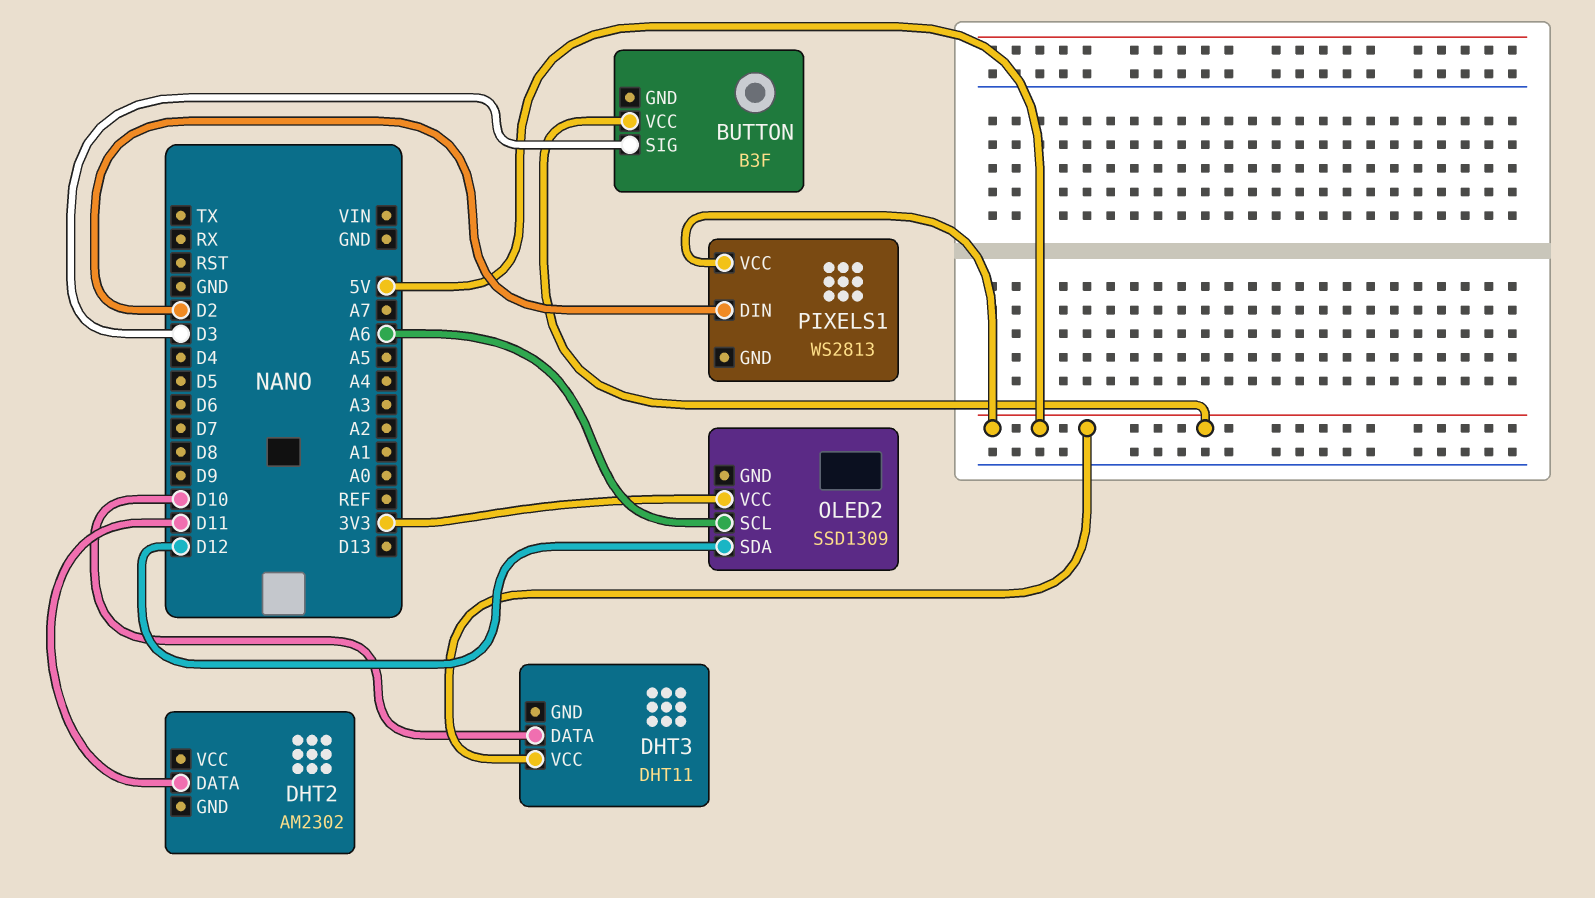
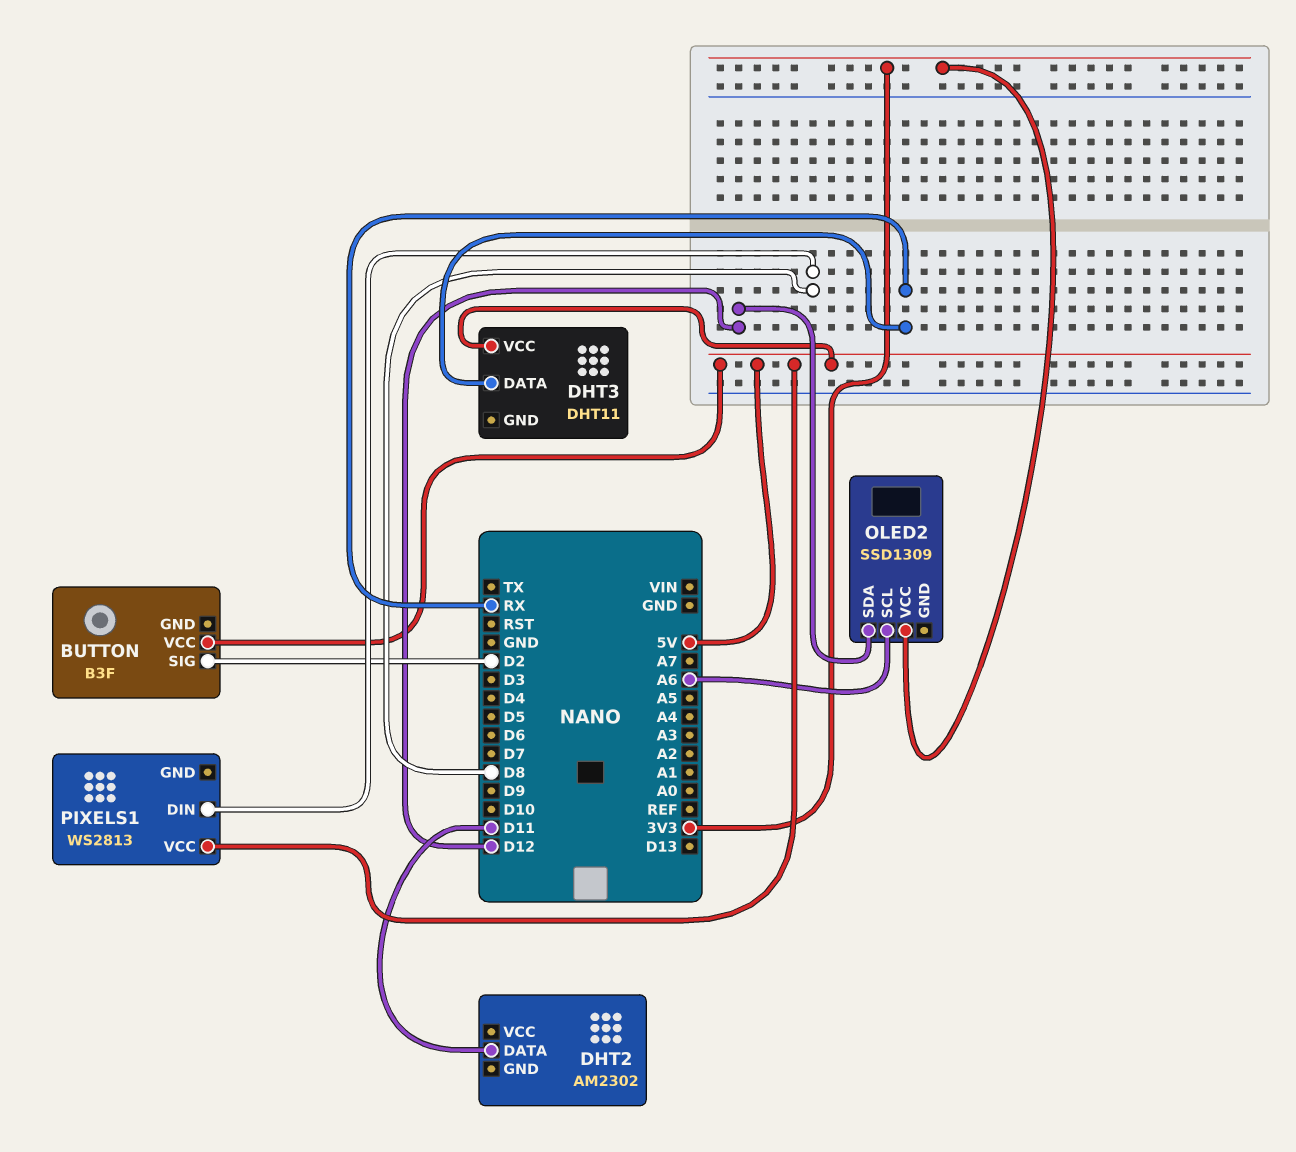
BUTTON pin SIG: D3 -> D2
DHT3 pin DATA: D10 -> RX
PIXELS1 pin DIN: D2 -> D8

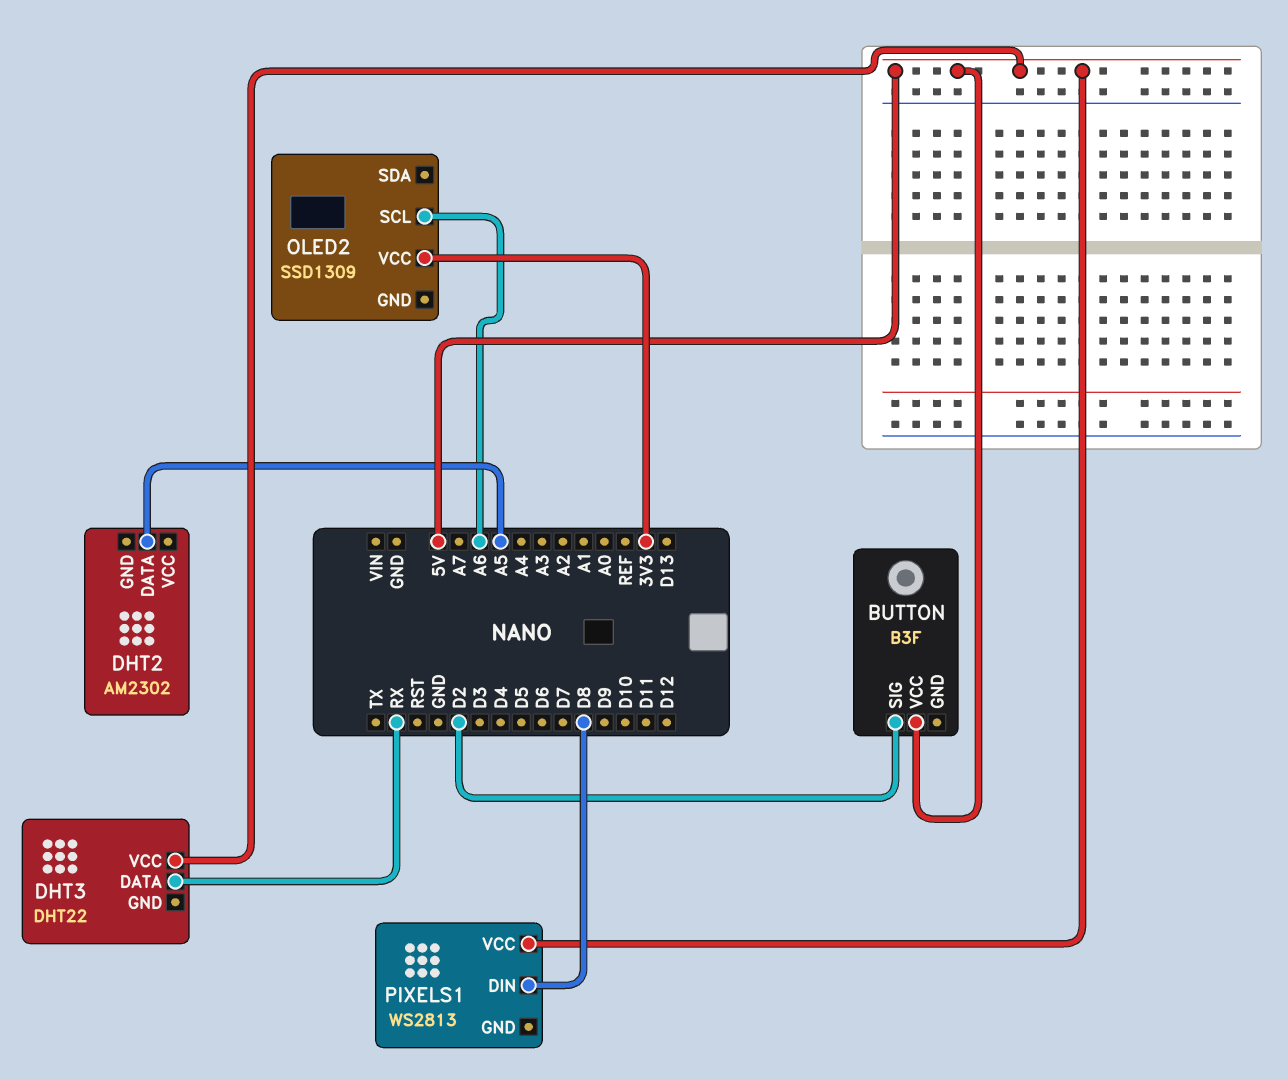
DHT2 pin DATA: D11 -> A5
DHT3: DHT11 -> DHT22
OLED2 pin SDA: D12 -> none

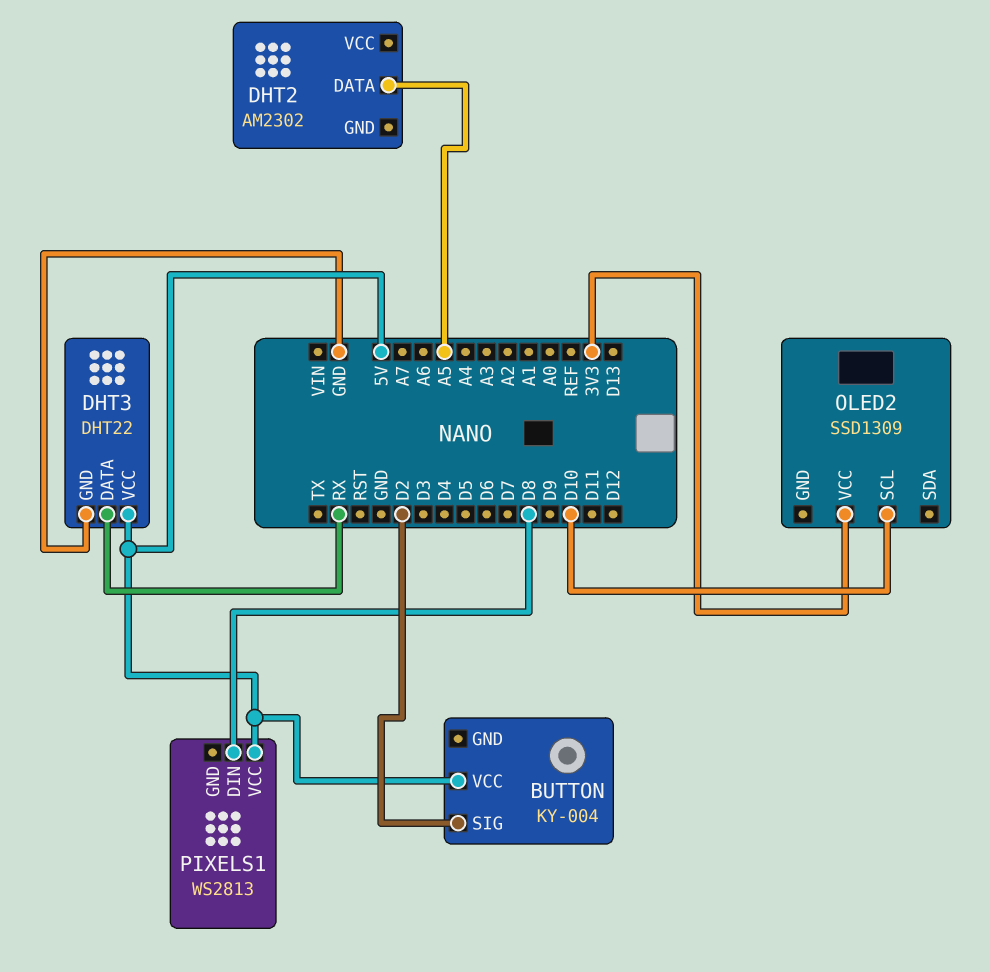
BUTTON: B3F -> KY-004
DHT3 pin GND: none -> GND
OLED2 pin SCL: A6 -> D10

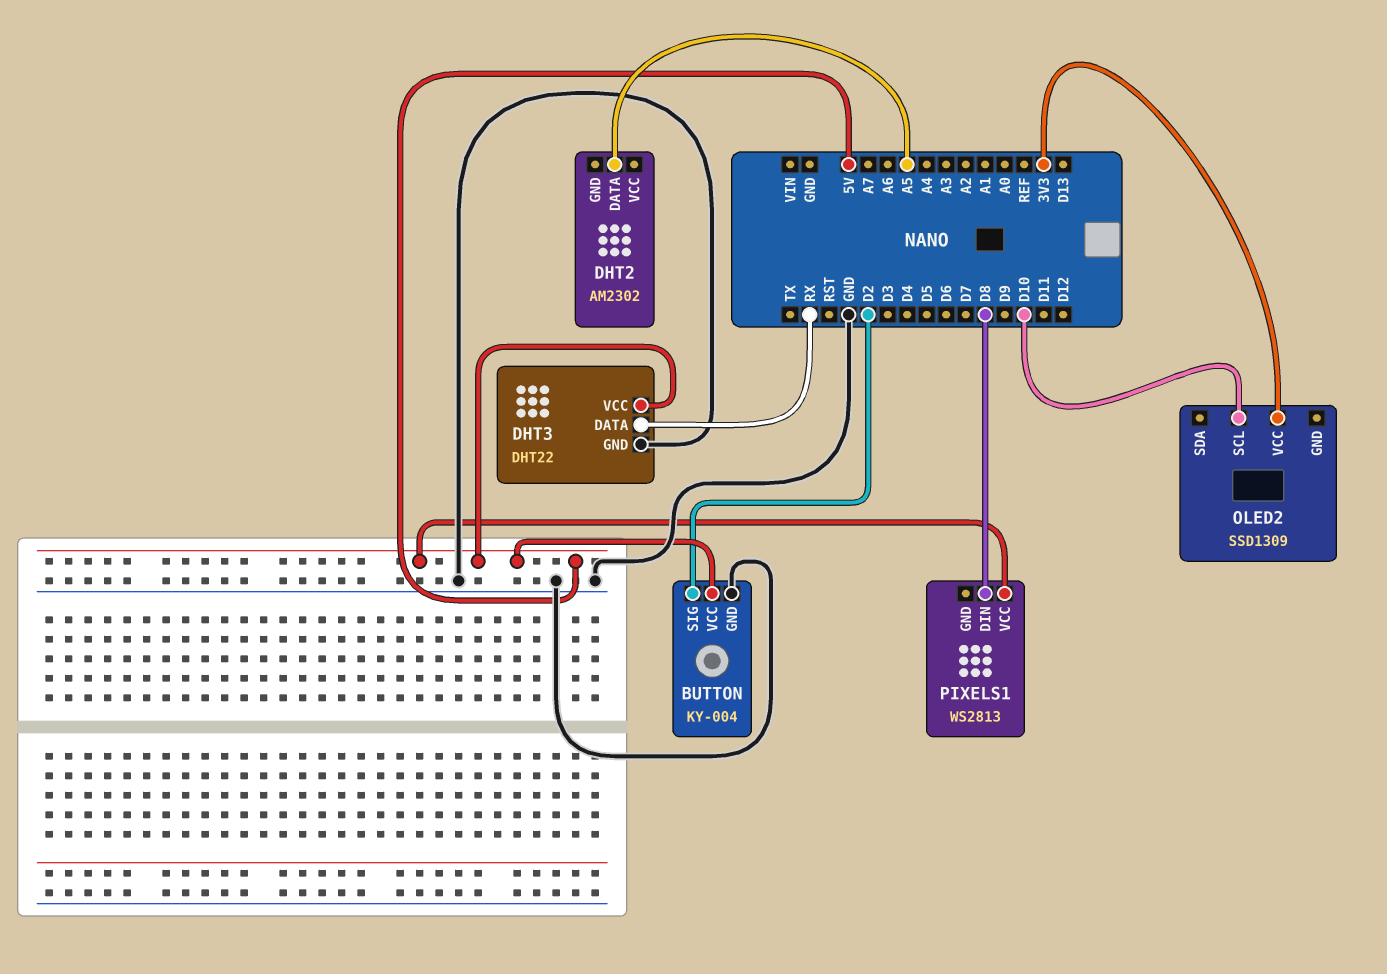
BUTTON pin GND: none -> GND

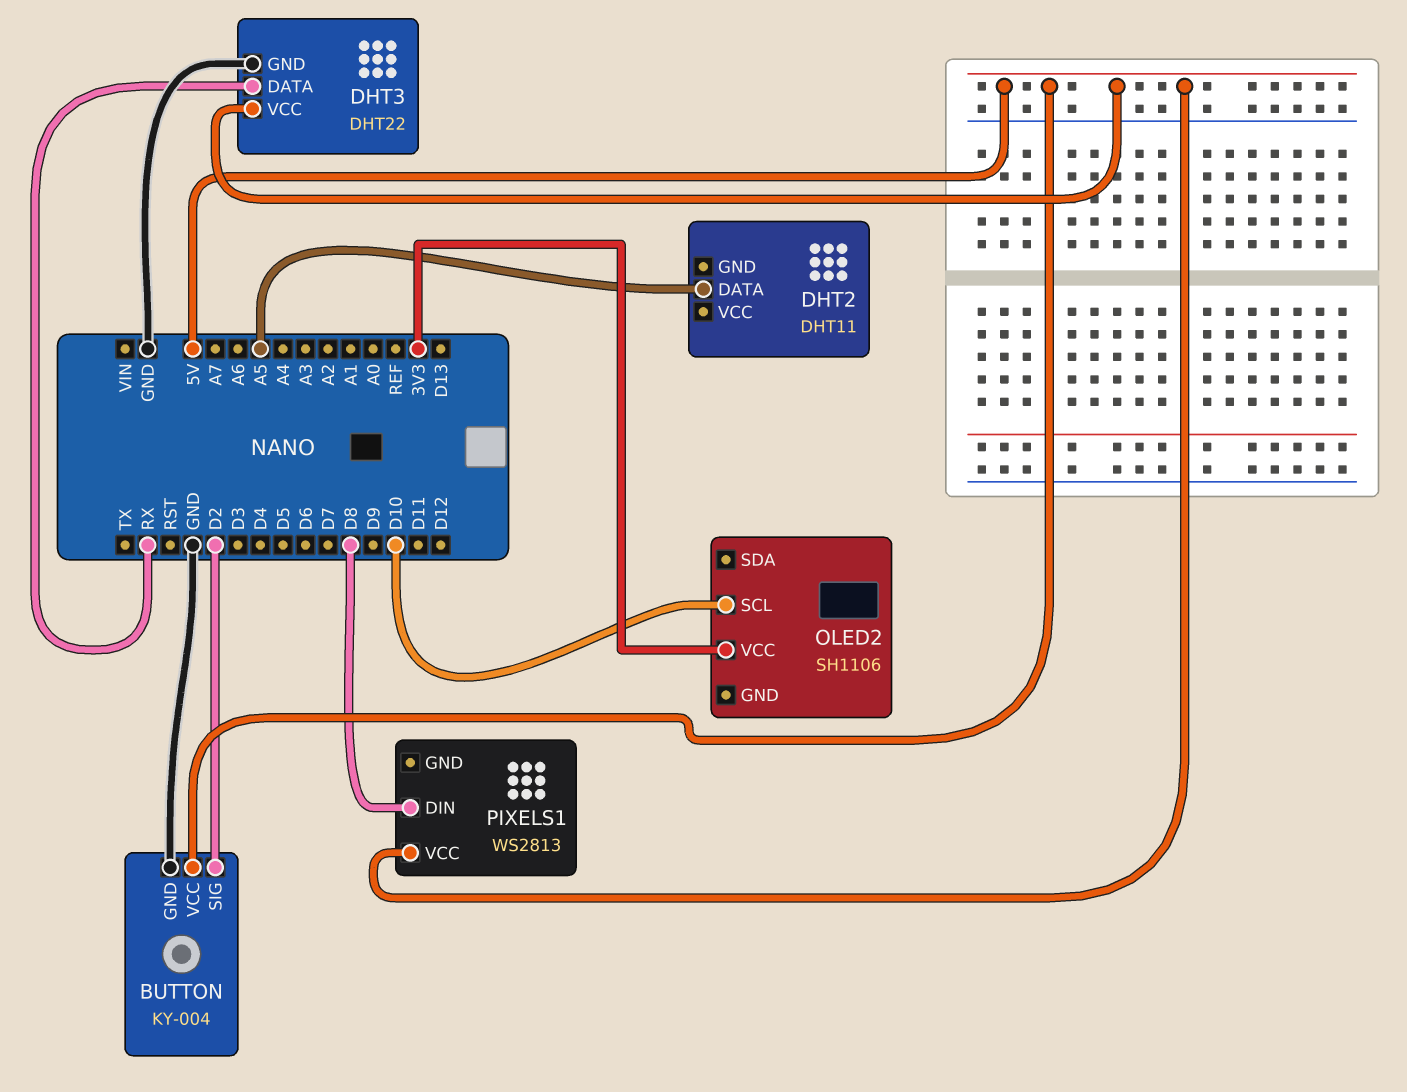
DHT2: AM2302 -> DHT11
OLED2: SSD1309 -> SH1106

